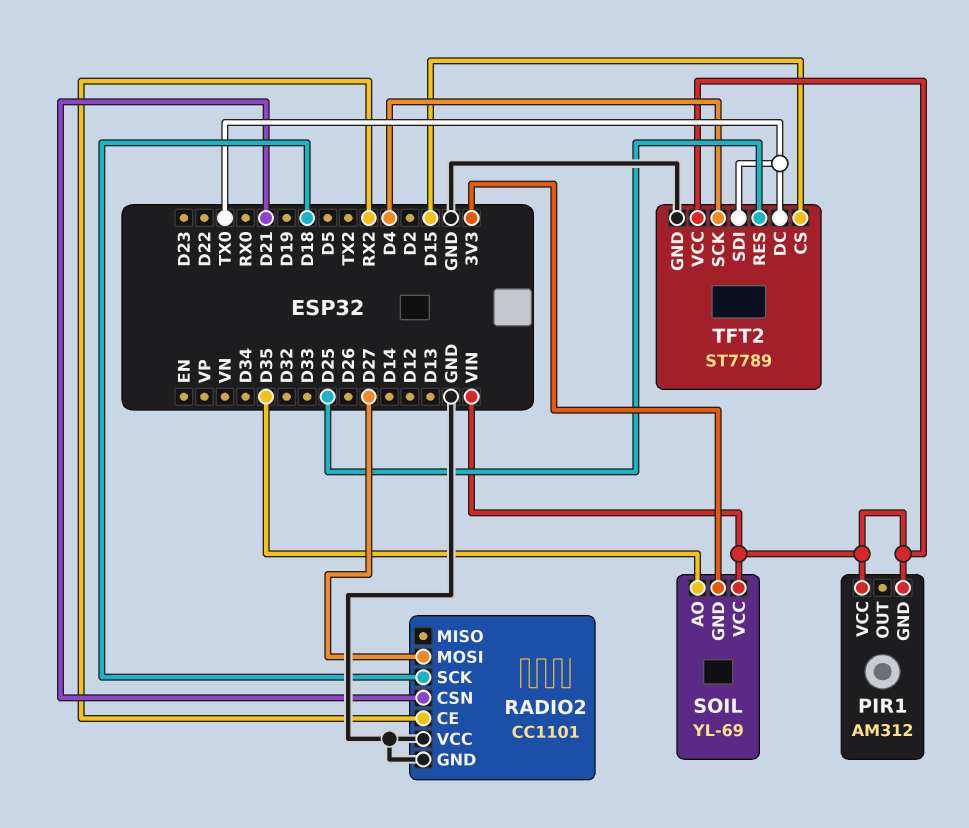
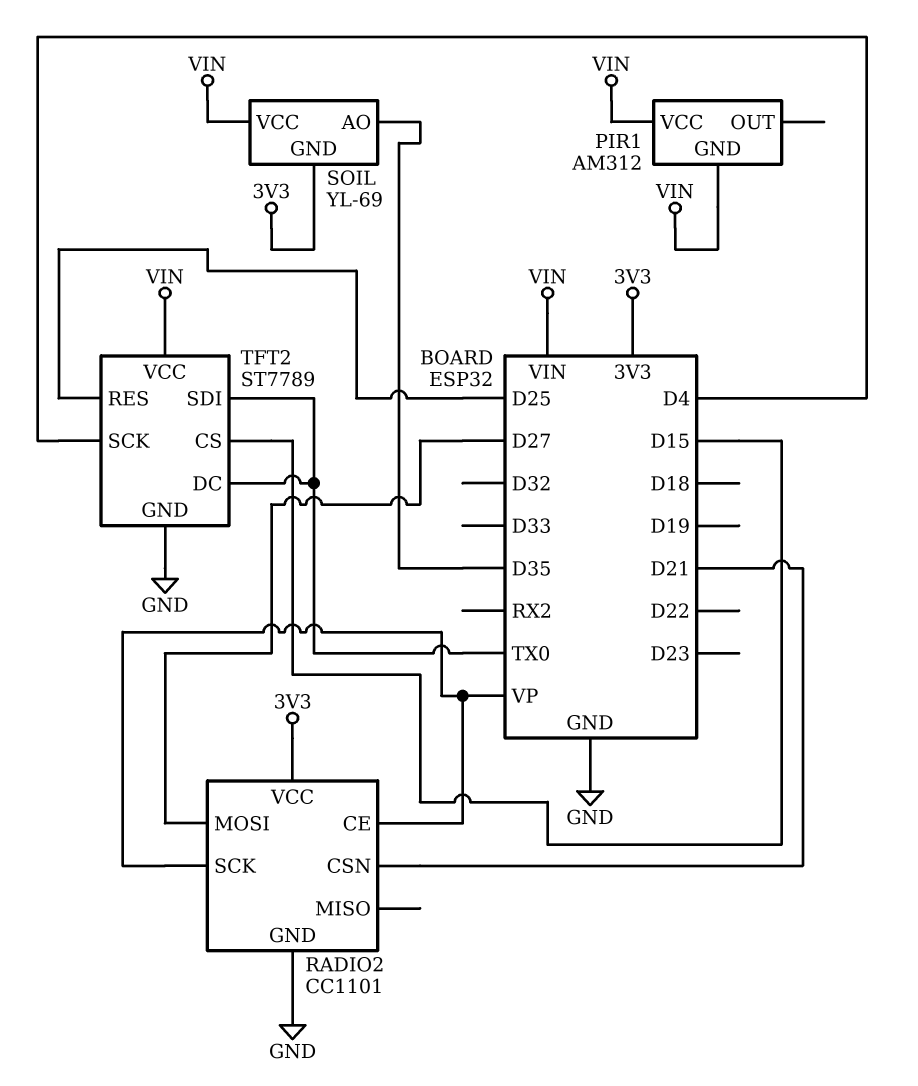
RADIO2 pin CE: RX2 -> VP
RADIO2 pin SCK: D18 -> VP
RADIO2 pin VCC: GND -> 3V3

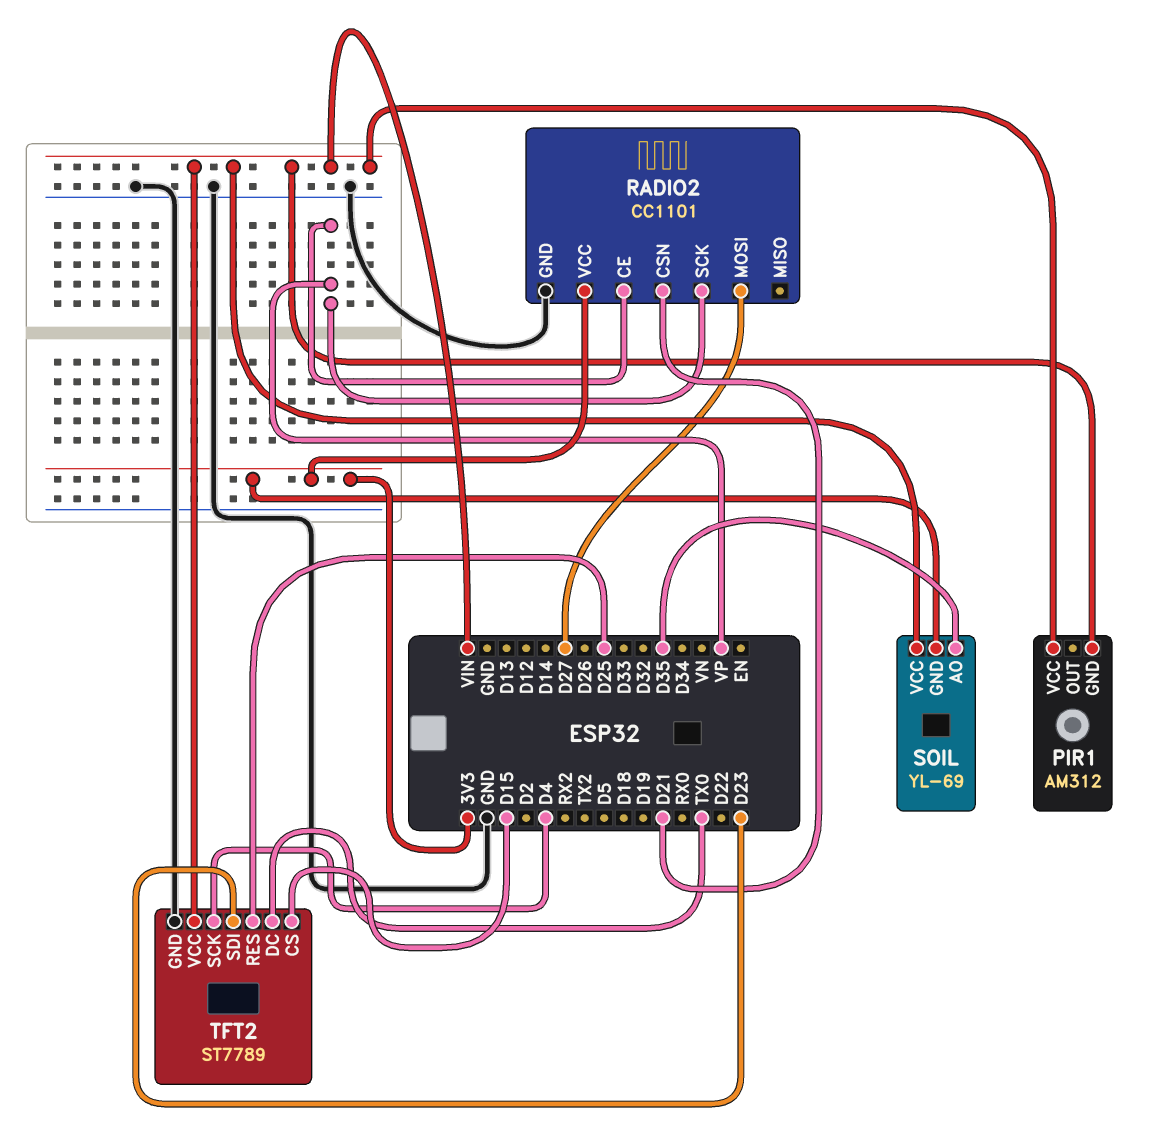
TFT2 pin SDI: TX0 -> D23

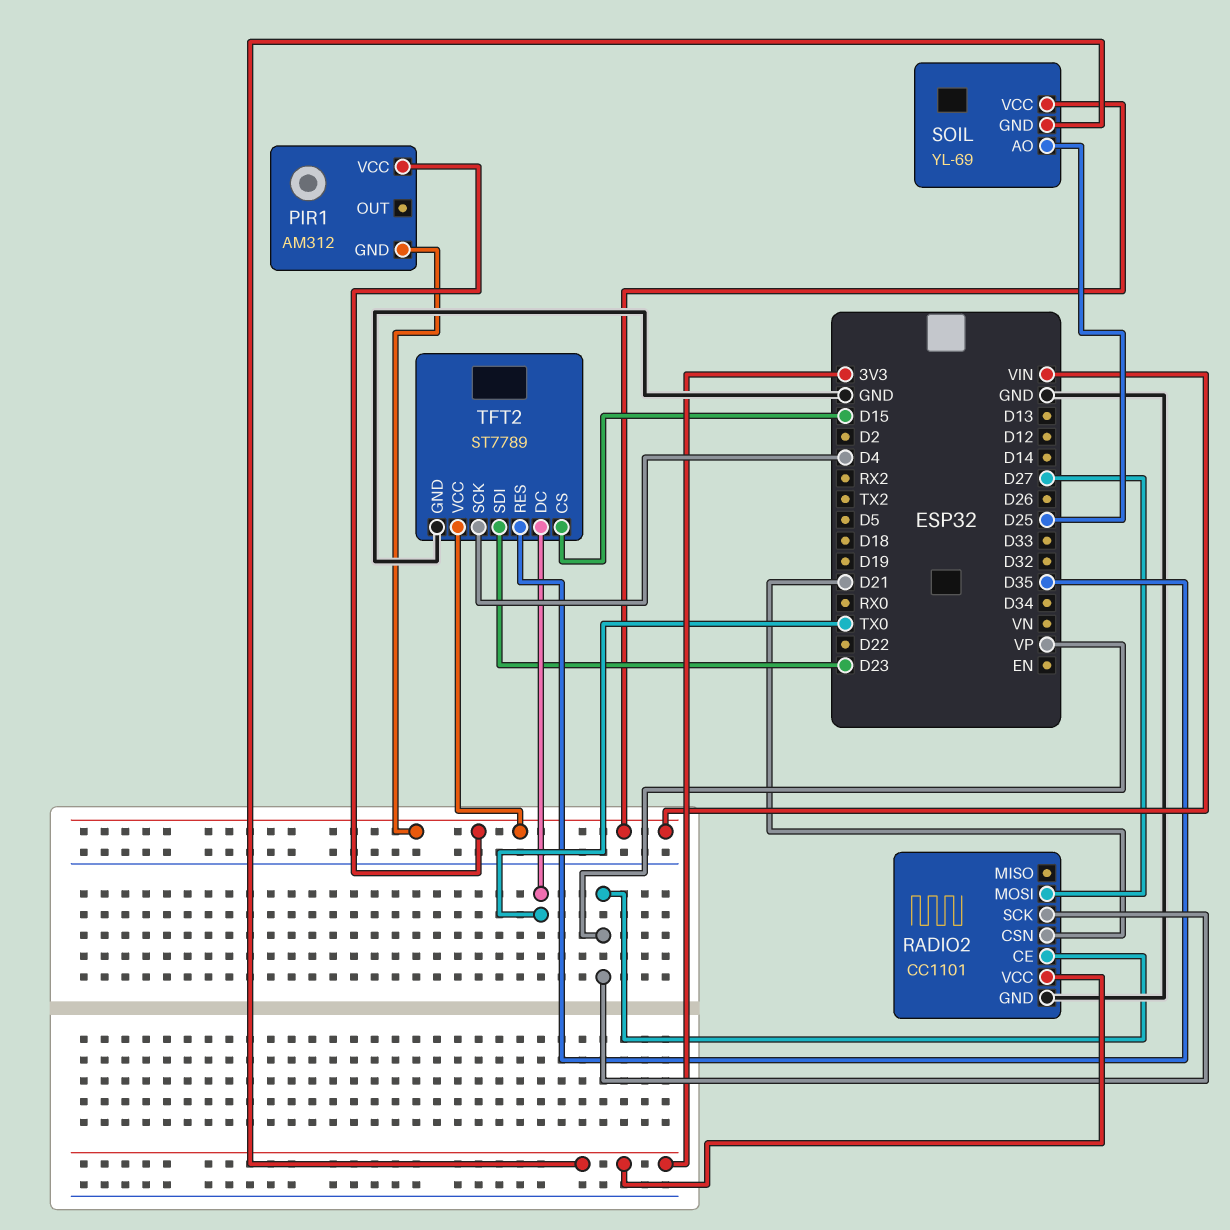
SOIL pin AO: D35 -> D25
TFT2 pin RES: D25 -> D35

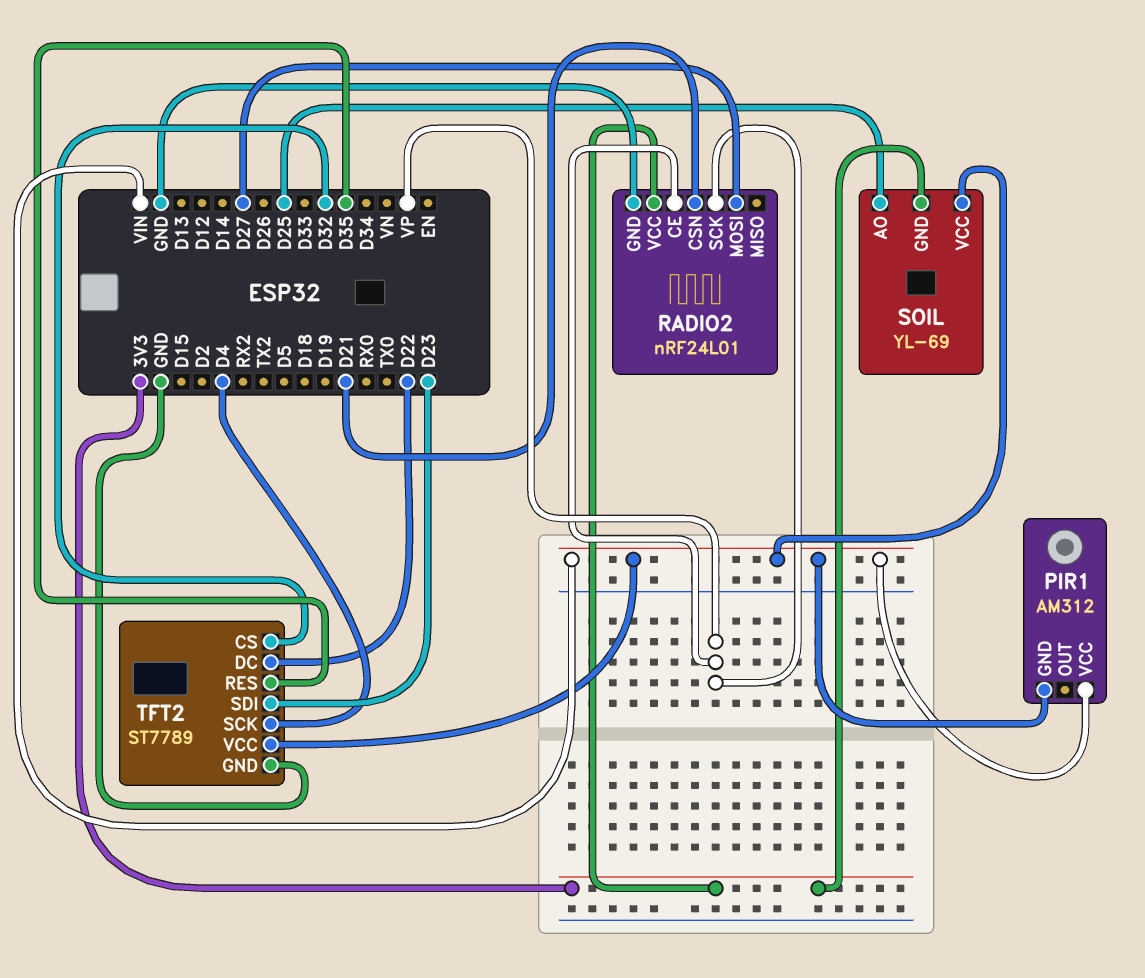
RADIO2: CC1101 -> nRF24L01
TFT2 pin CS: D15 -> D32
TFT2 pin DC: TX0 -> D22

